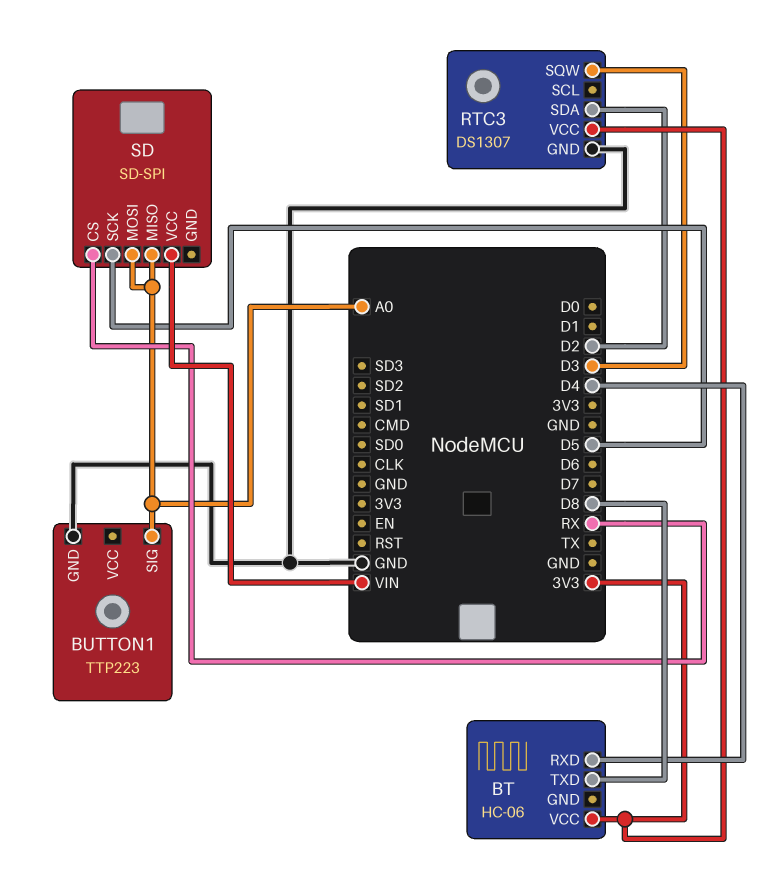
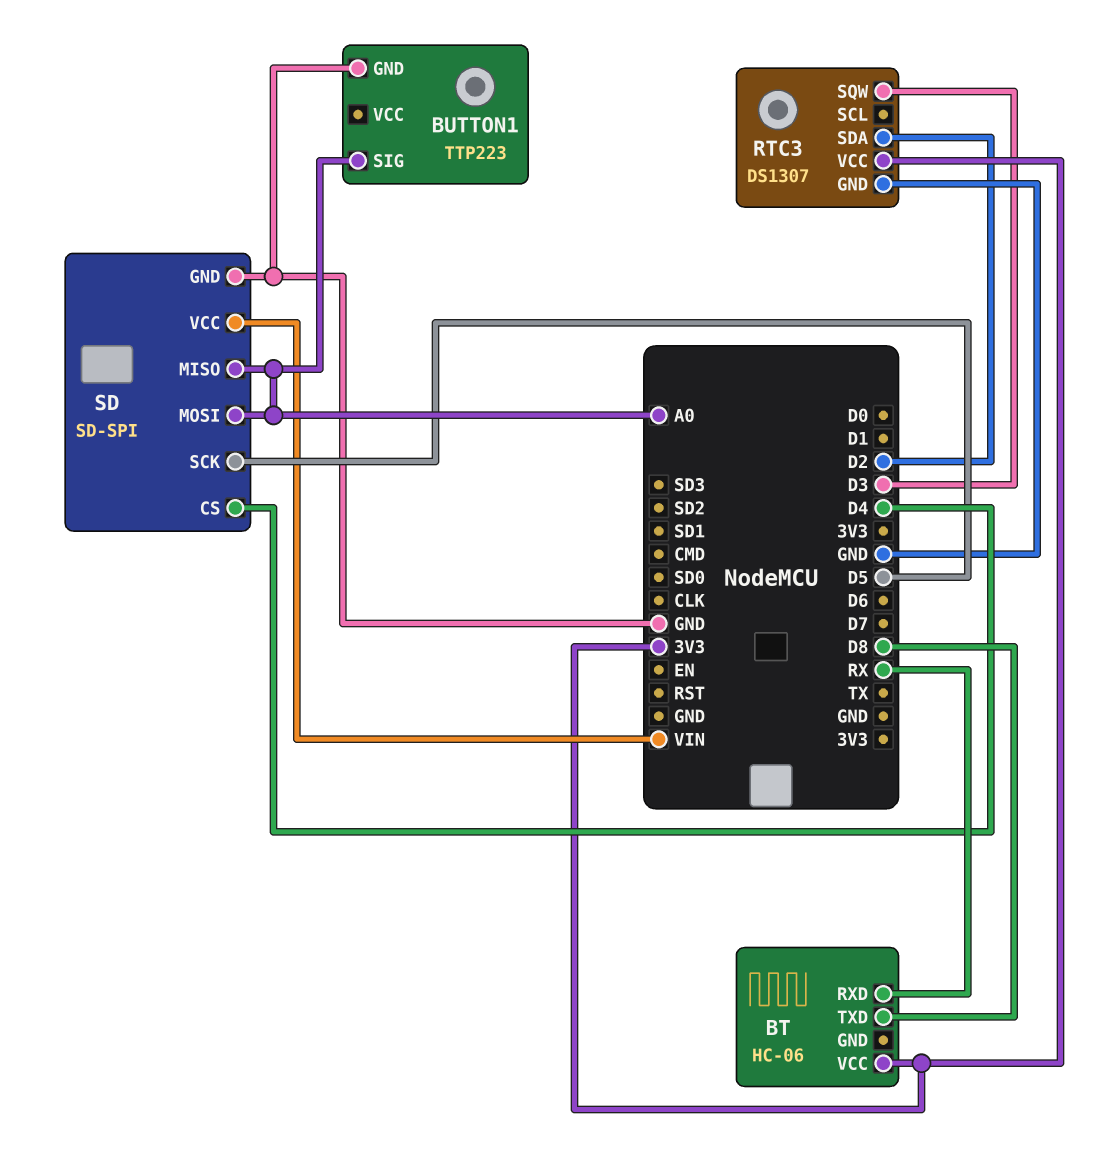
BT pin RXD: D4 -> RX
SD pin CS: RX -> D4
SD pin GND: none -> GND

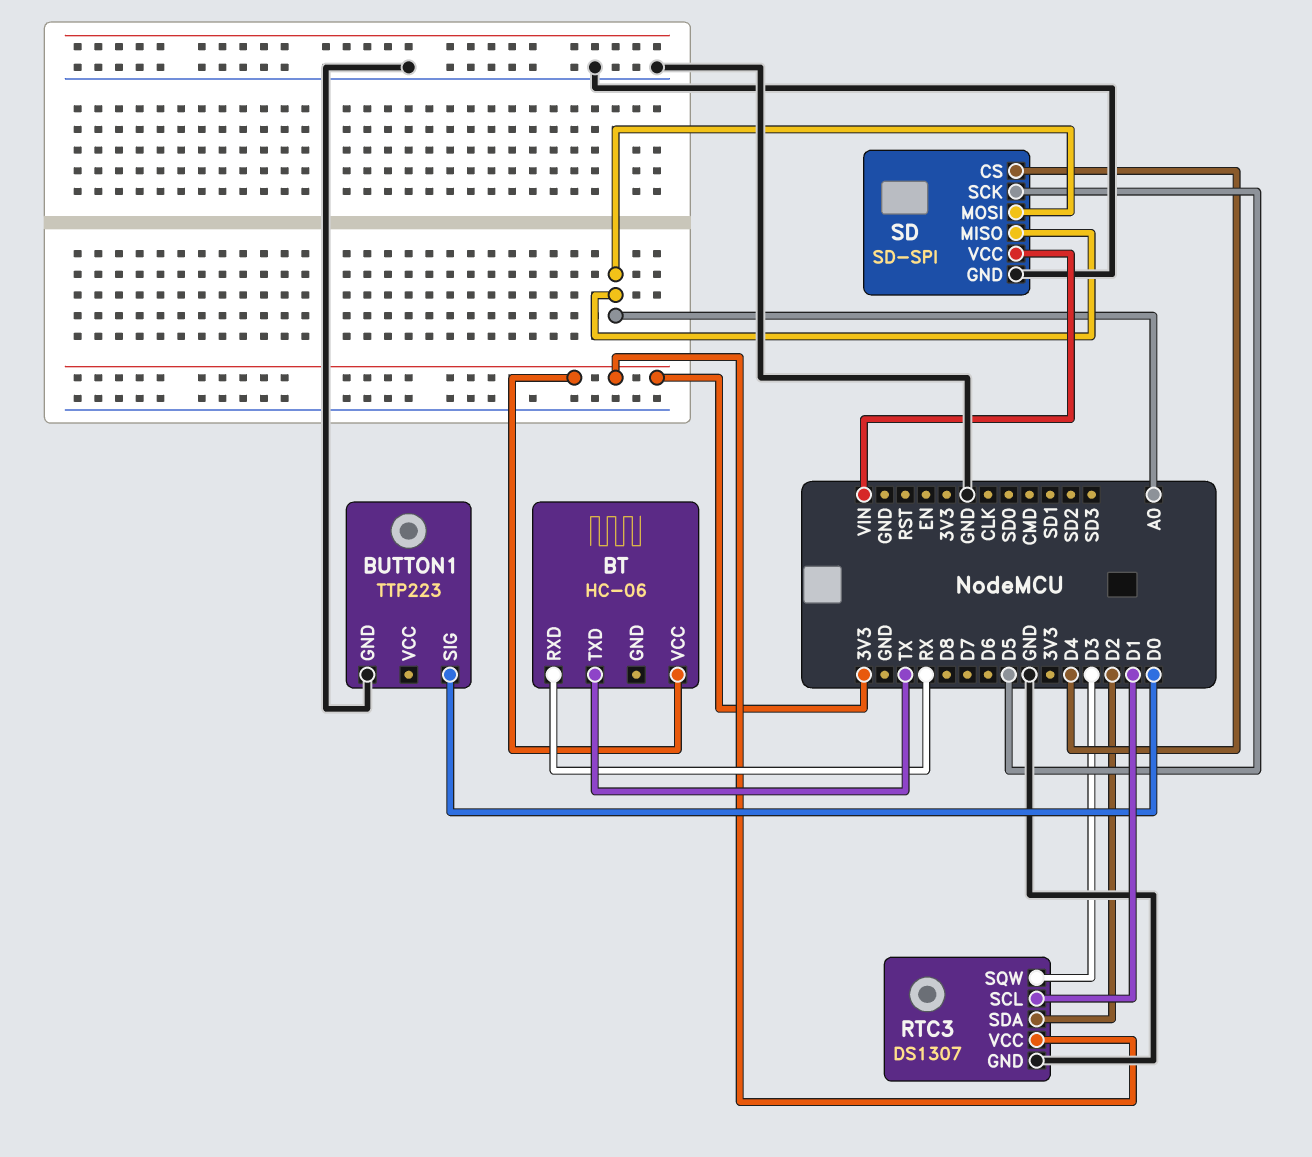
BT pin TXD: D8 -> TX
BUTTON1 pin SIG: A0 -> D0
RTC3 pin SCL: none -> D1

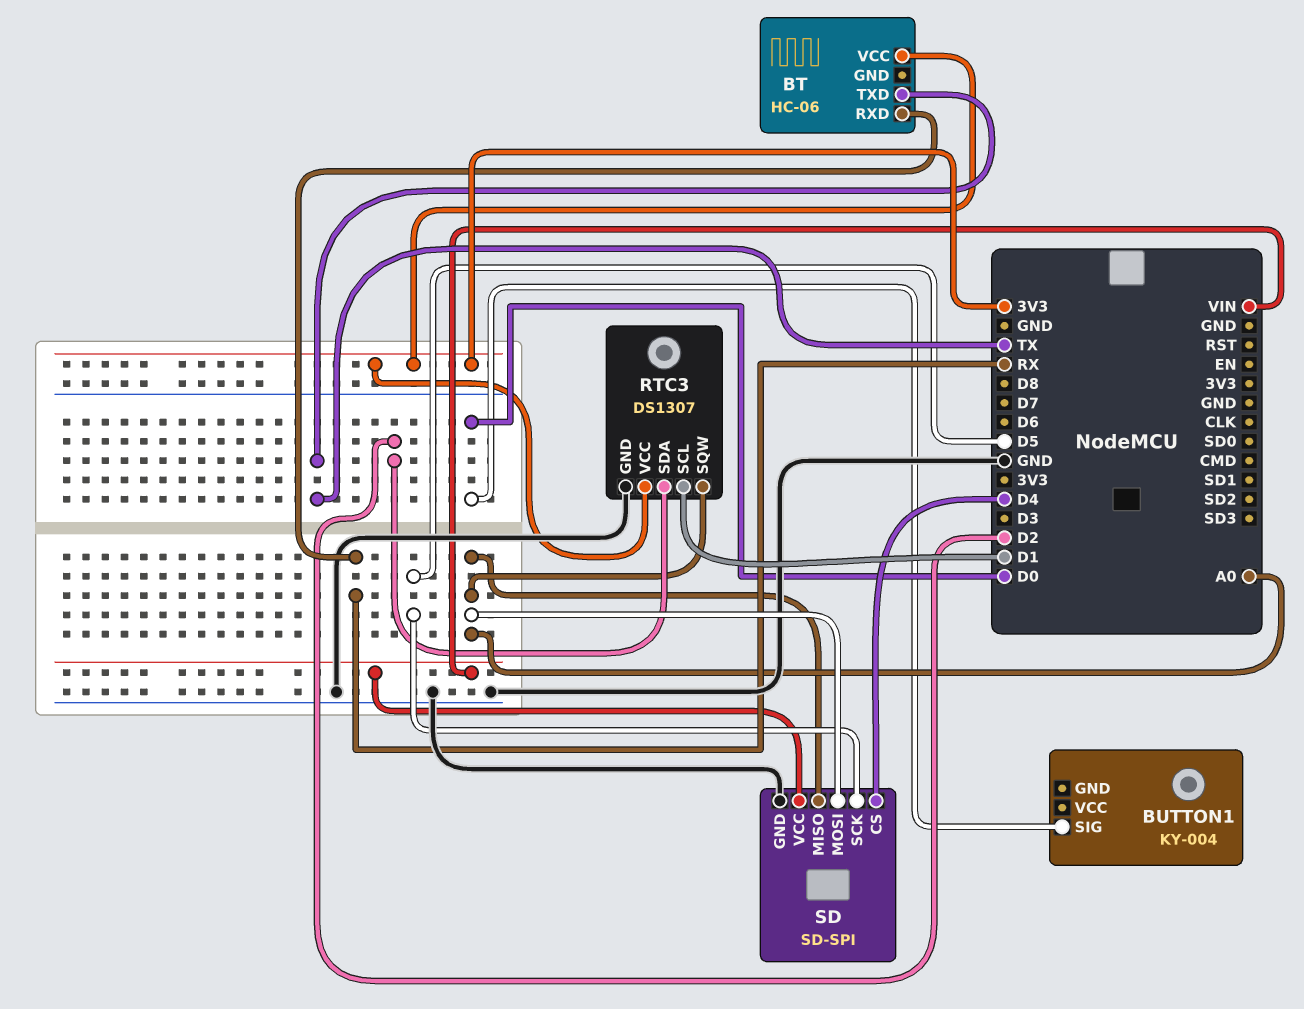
BUTTON1: TTP223 -> KY-004
BUTTON1 pin GND: GND -> none
RTC3 pin SQW: D3 -> A0

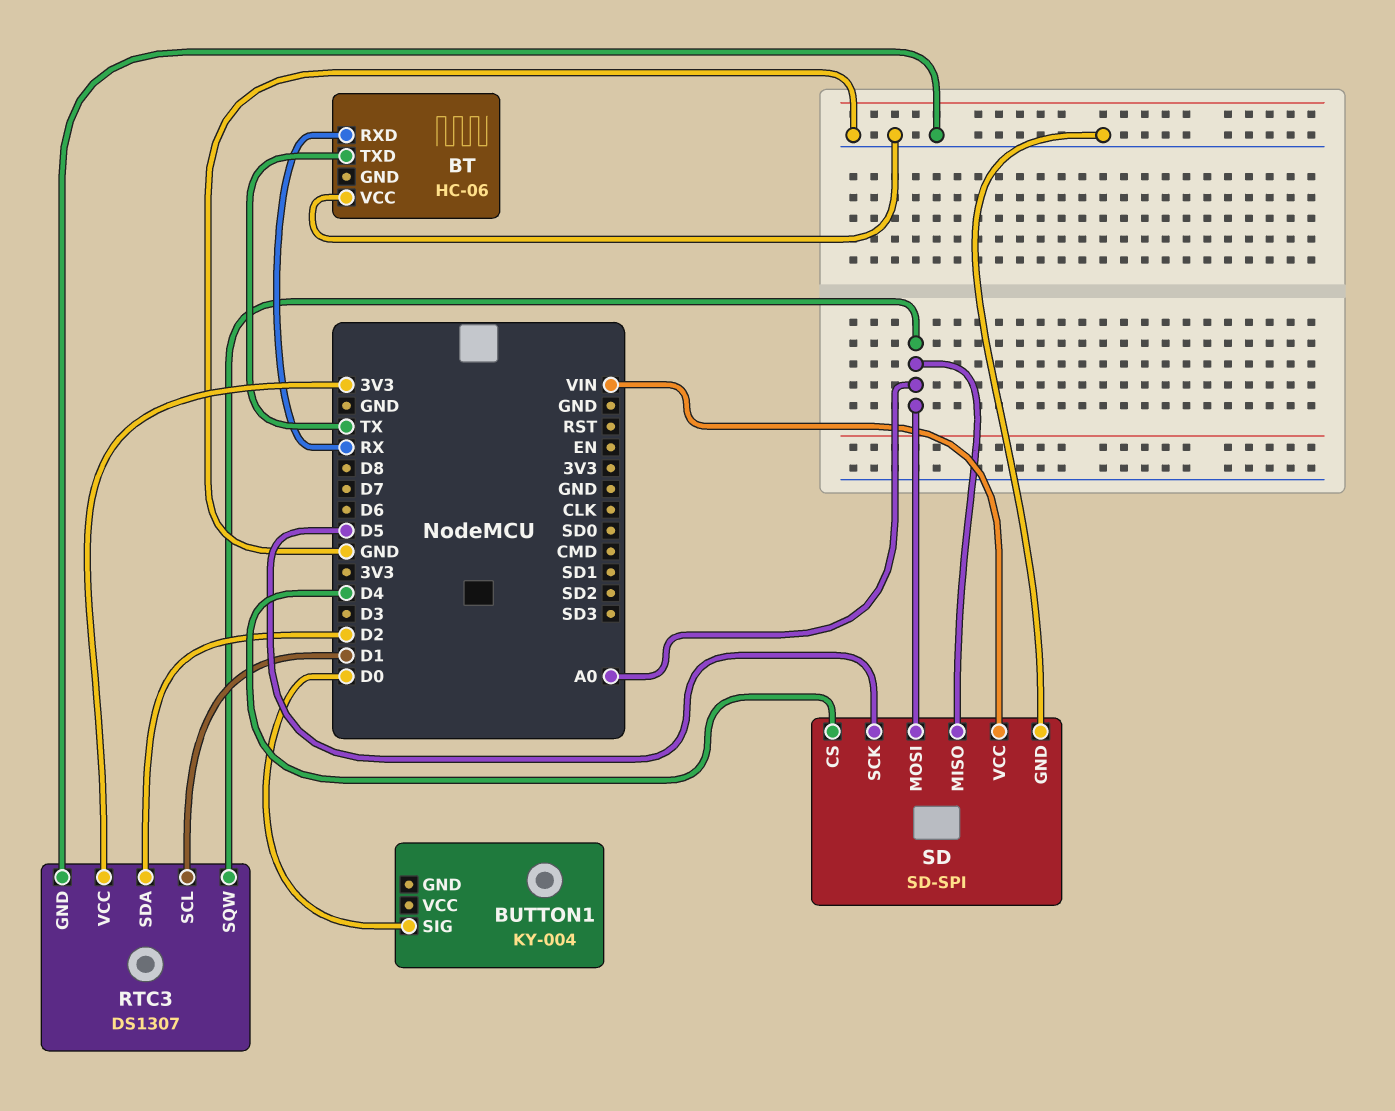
BT pin VCC: 3V3 -> GND

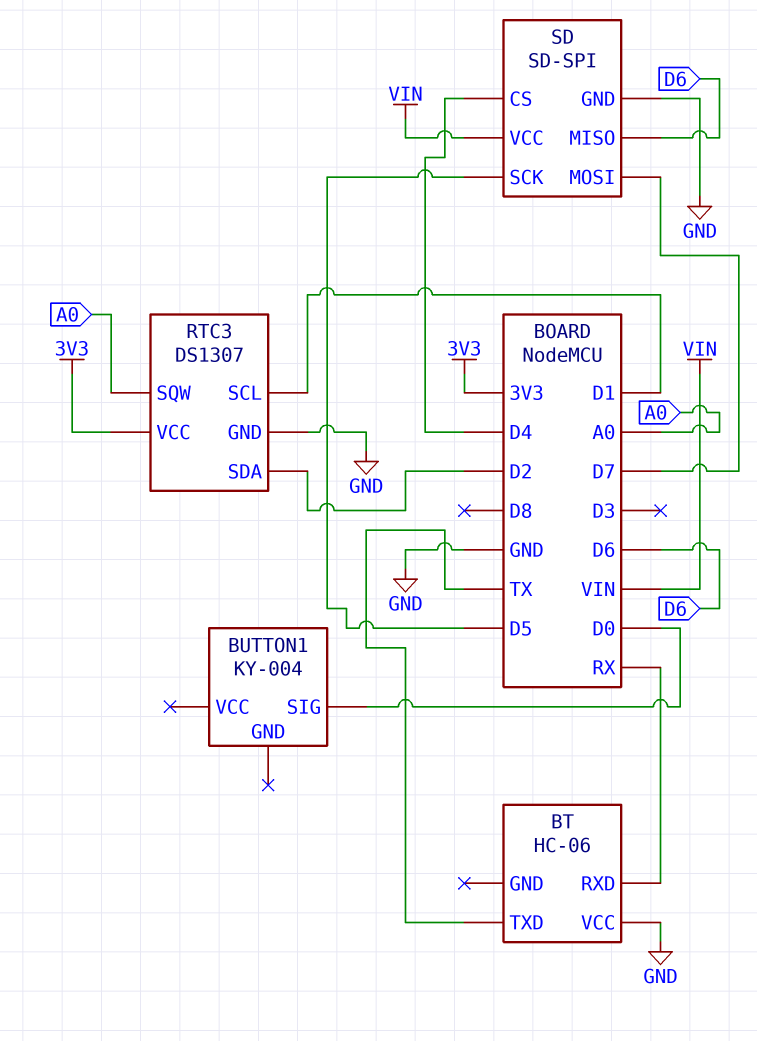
SD pin MISO: A0 -> D6
SD pin MOSI: A0 -> D7

